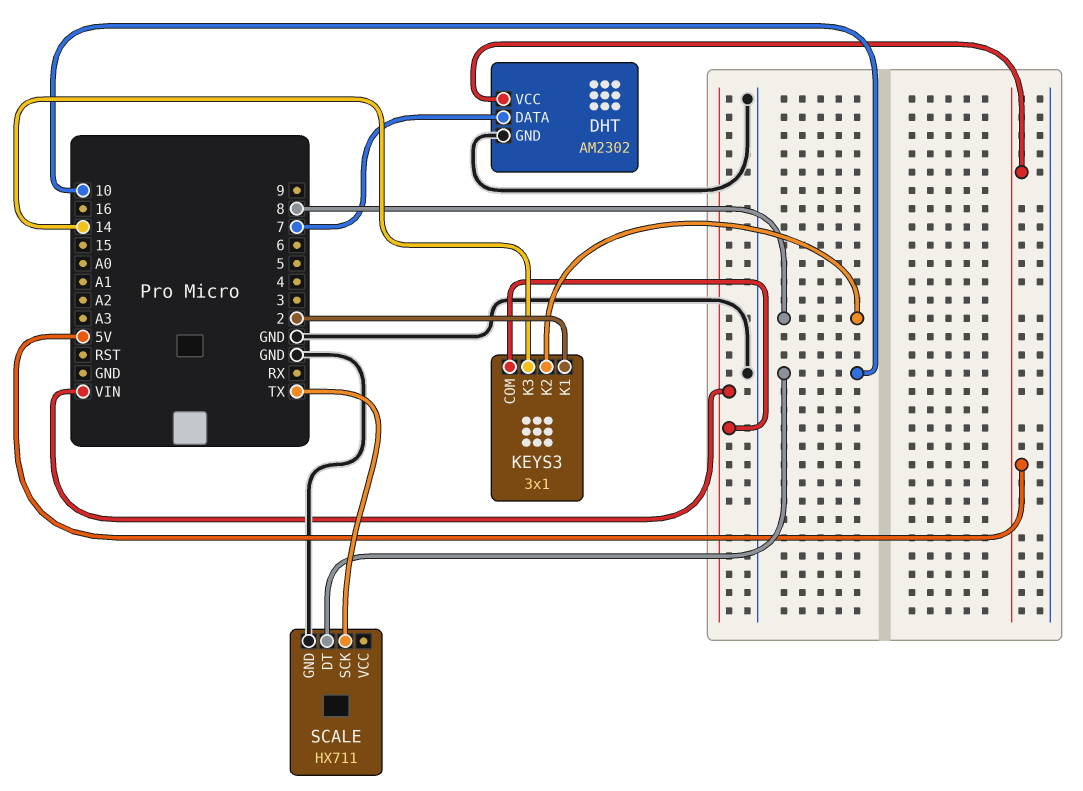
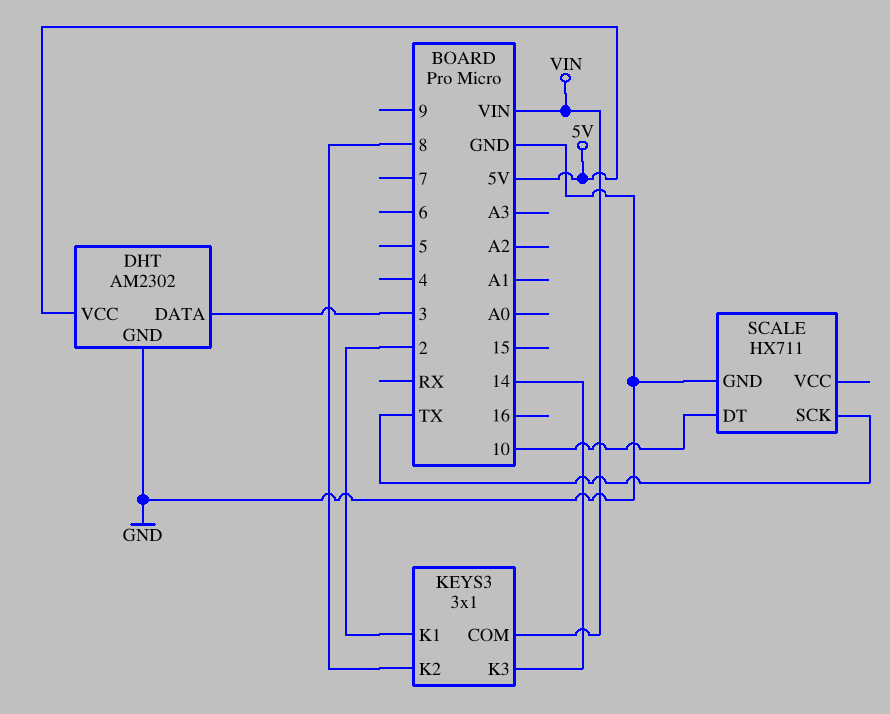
DHT pin DATA: 7 -> 3

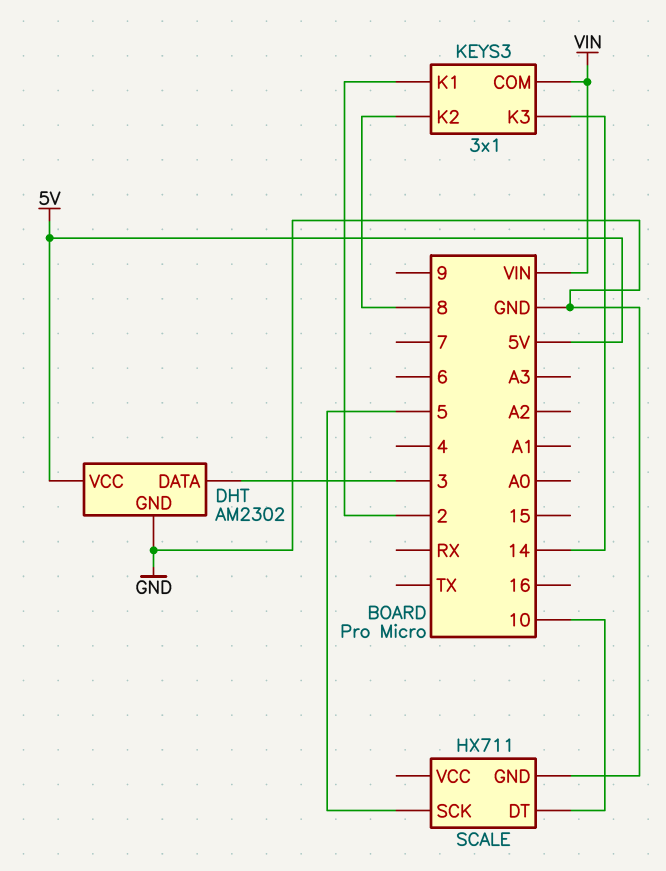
SCALE pin SCK: TX -> 5

